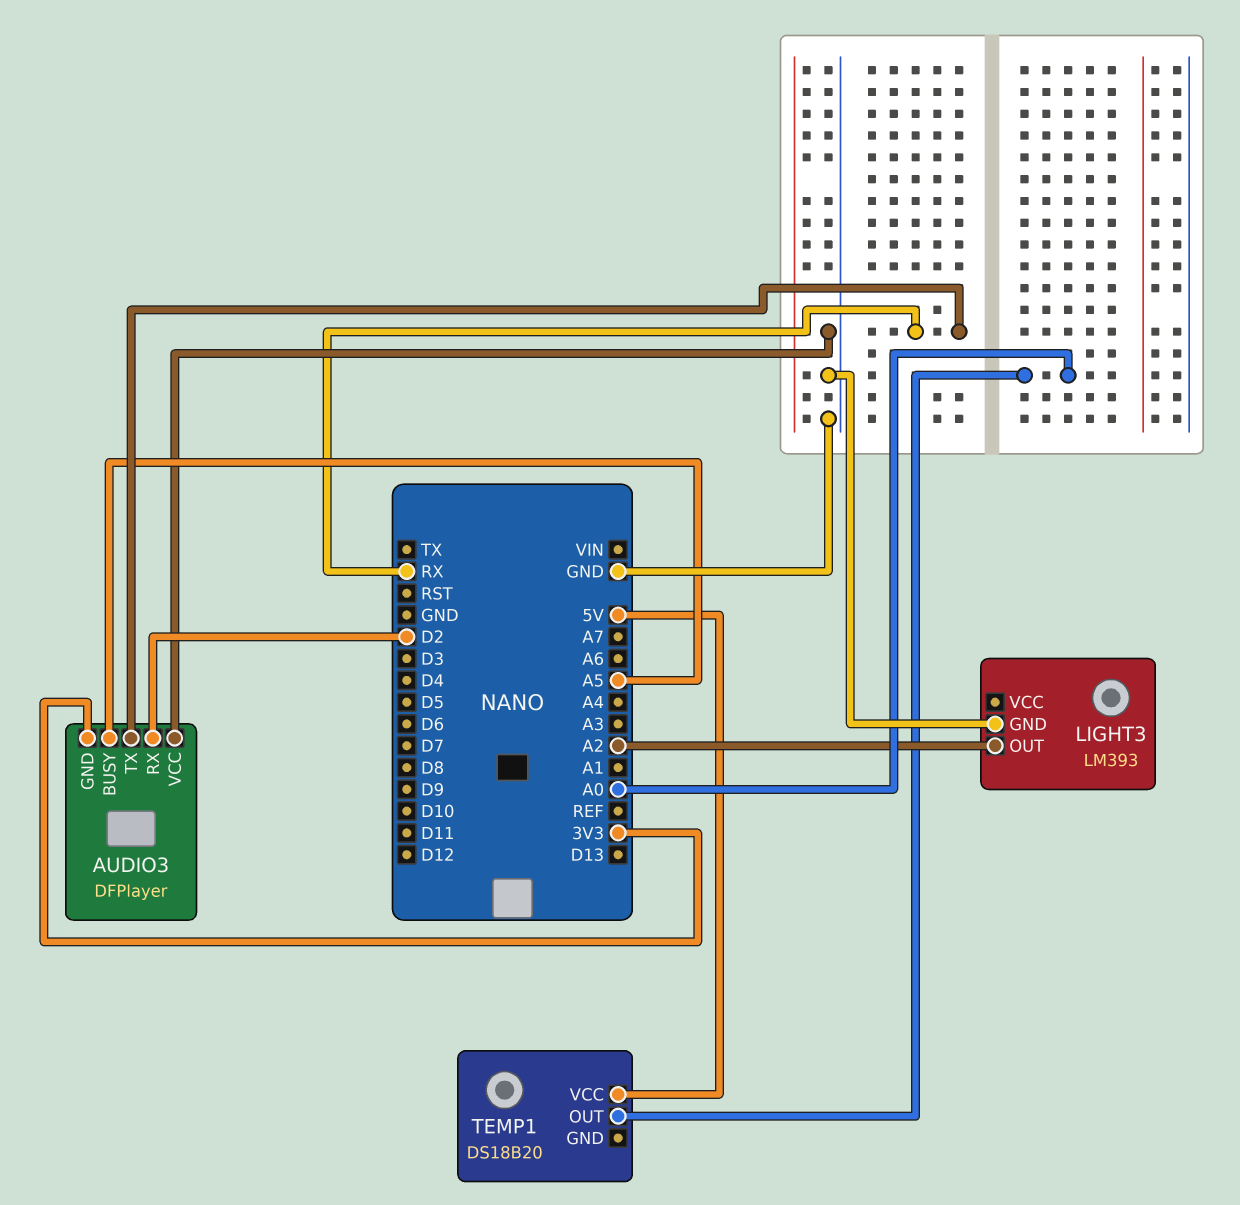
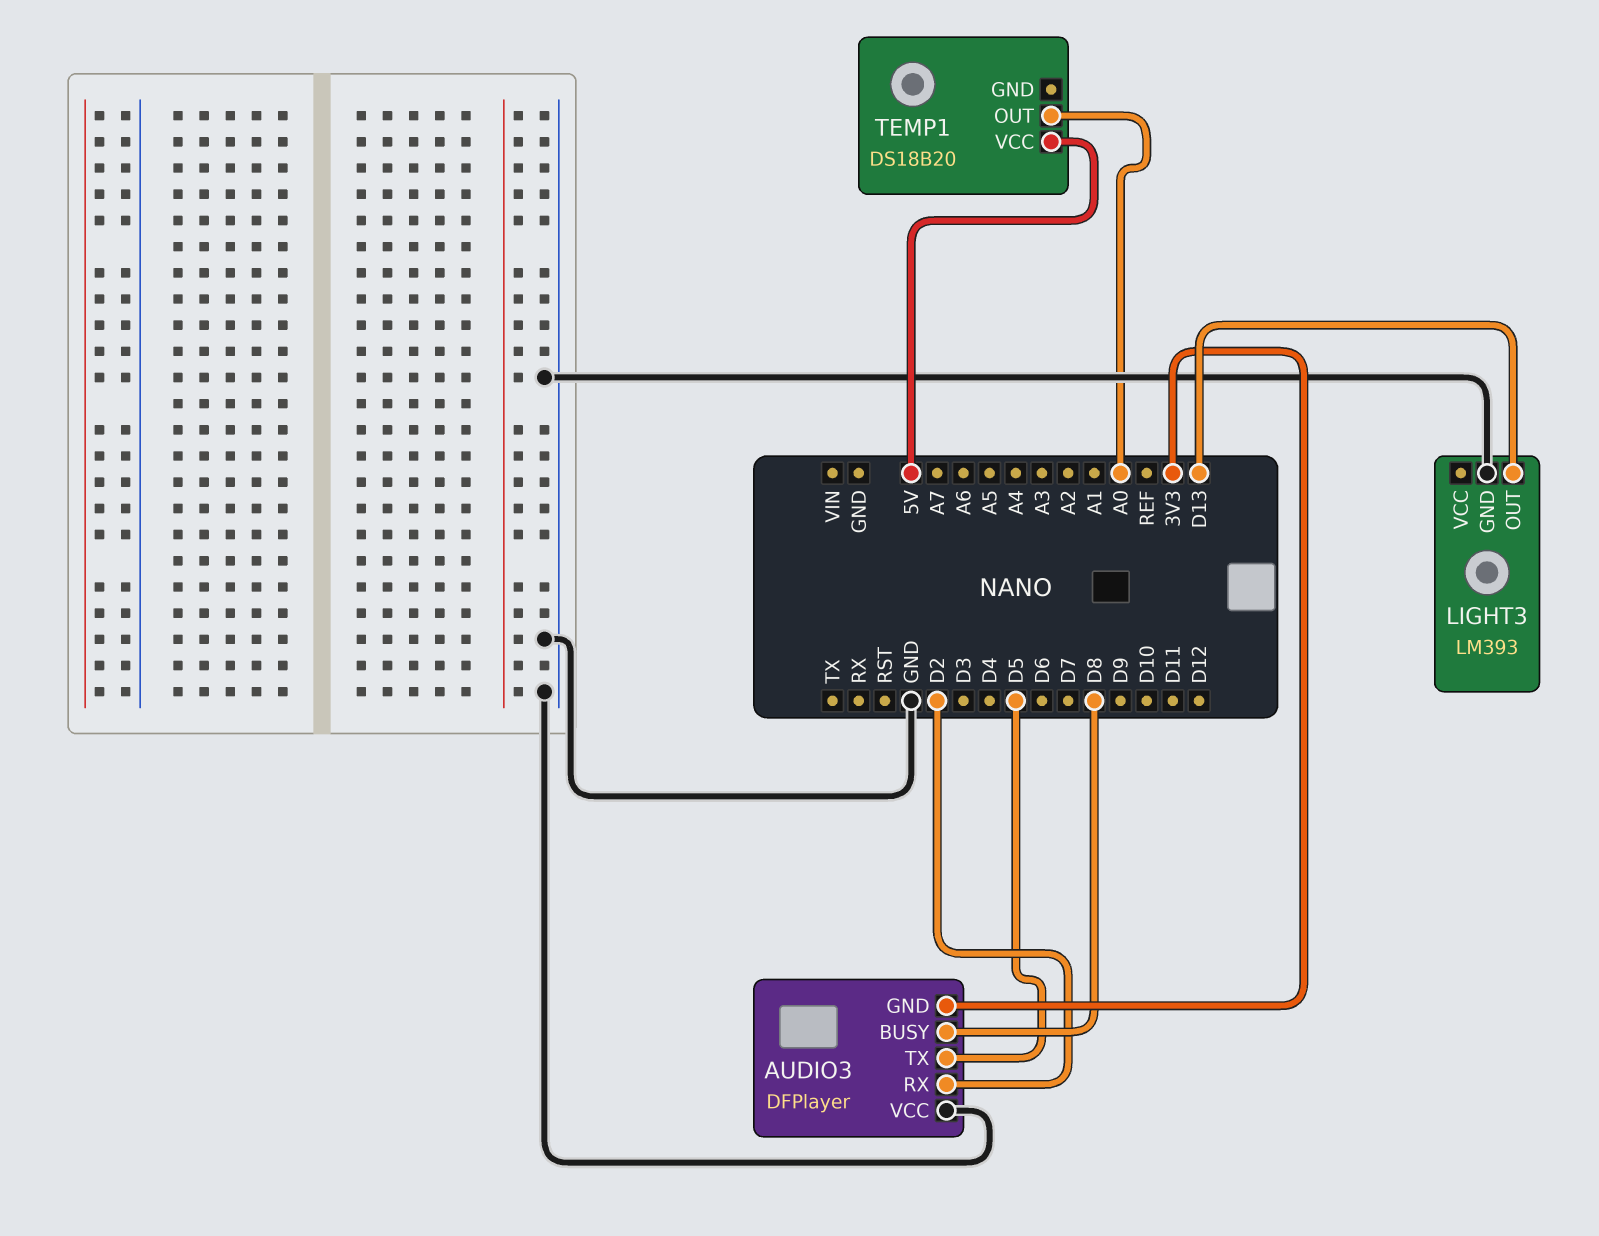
AUDIO3 pin BUSY: A5 -> D8
AUDIO3 pin TX: RX -> D5
LIGHT3 pin OUT: A2 -> D13

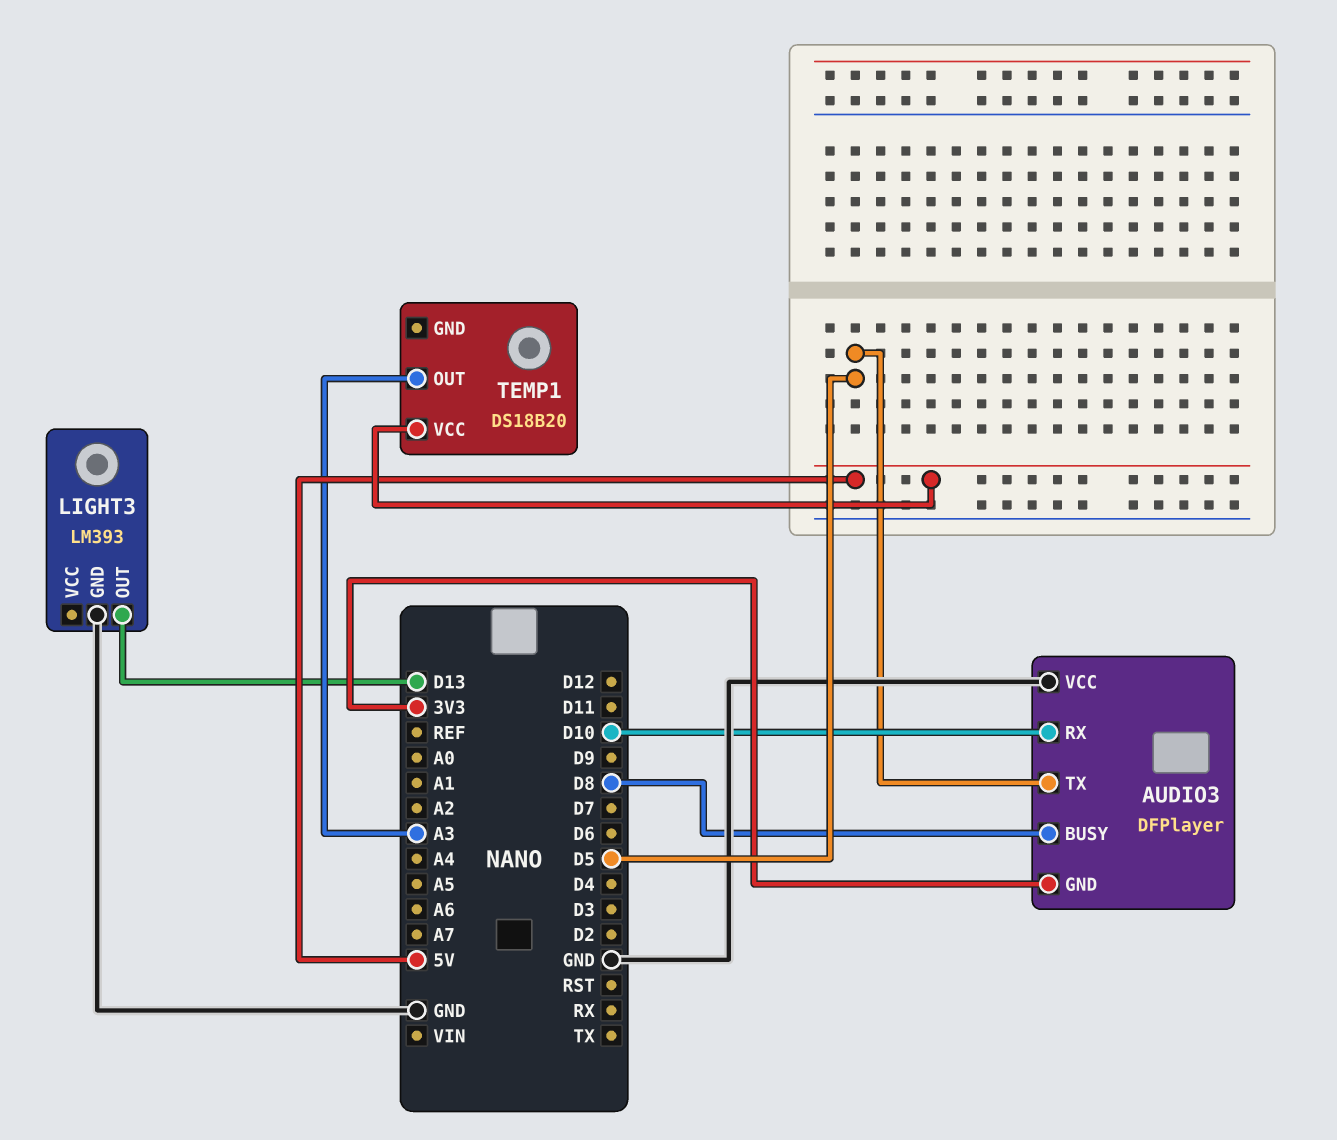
AUDIO3 pin RX: D2 -> D10
TEMP1 pin OUT: A0 -> A3

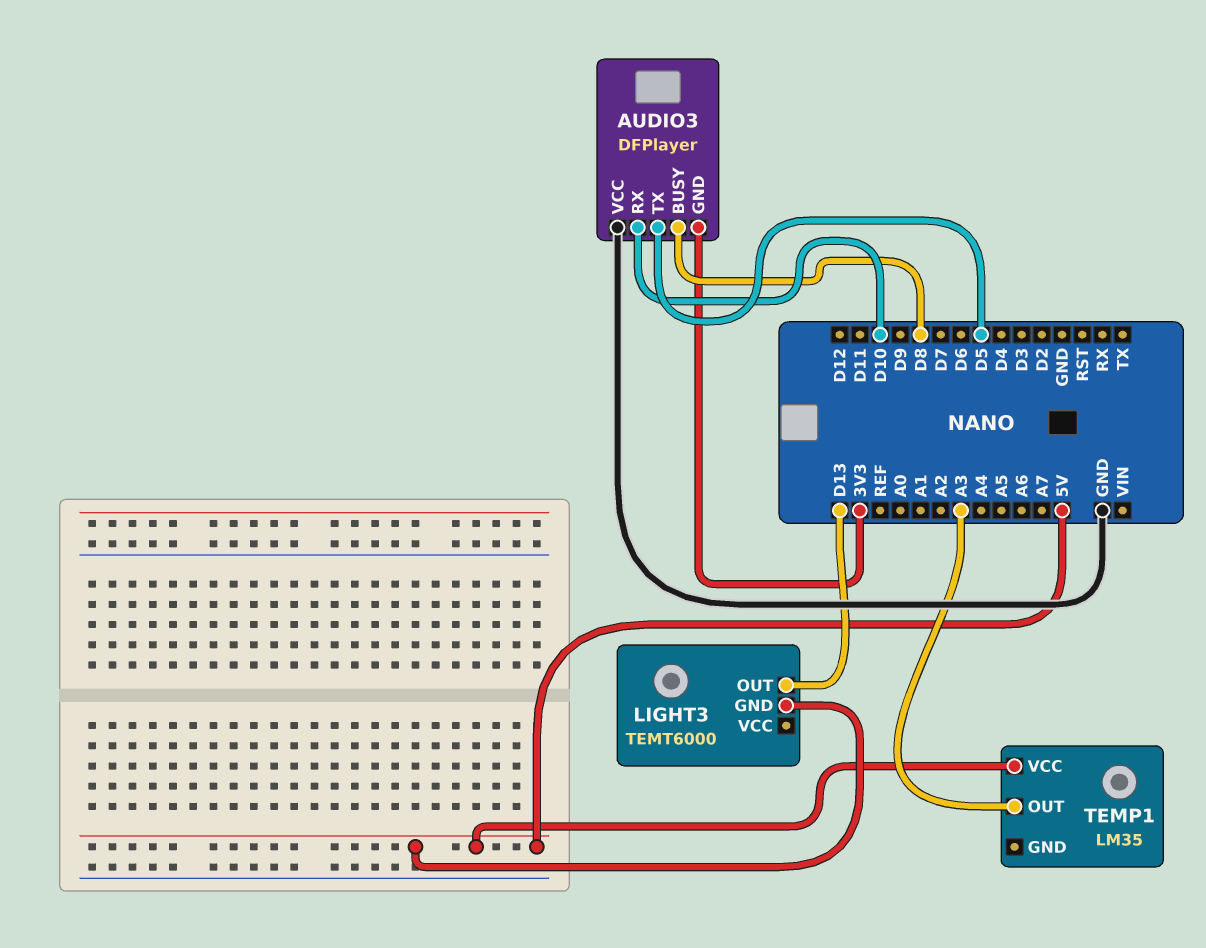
LIGHT3: LM393 -> TEMT6000
LIGHT3 pin GND: GND -> 5V
TEMP1: DS18B20 -> LM35

